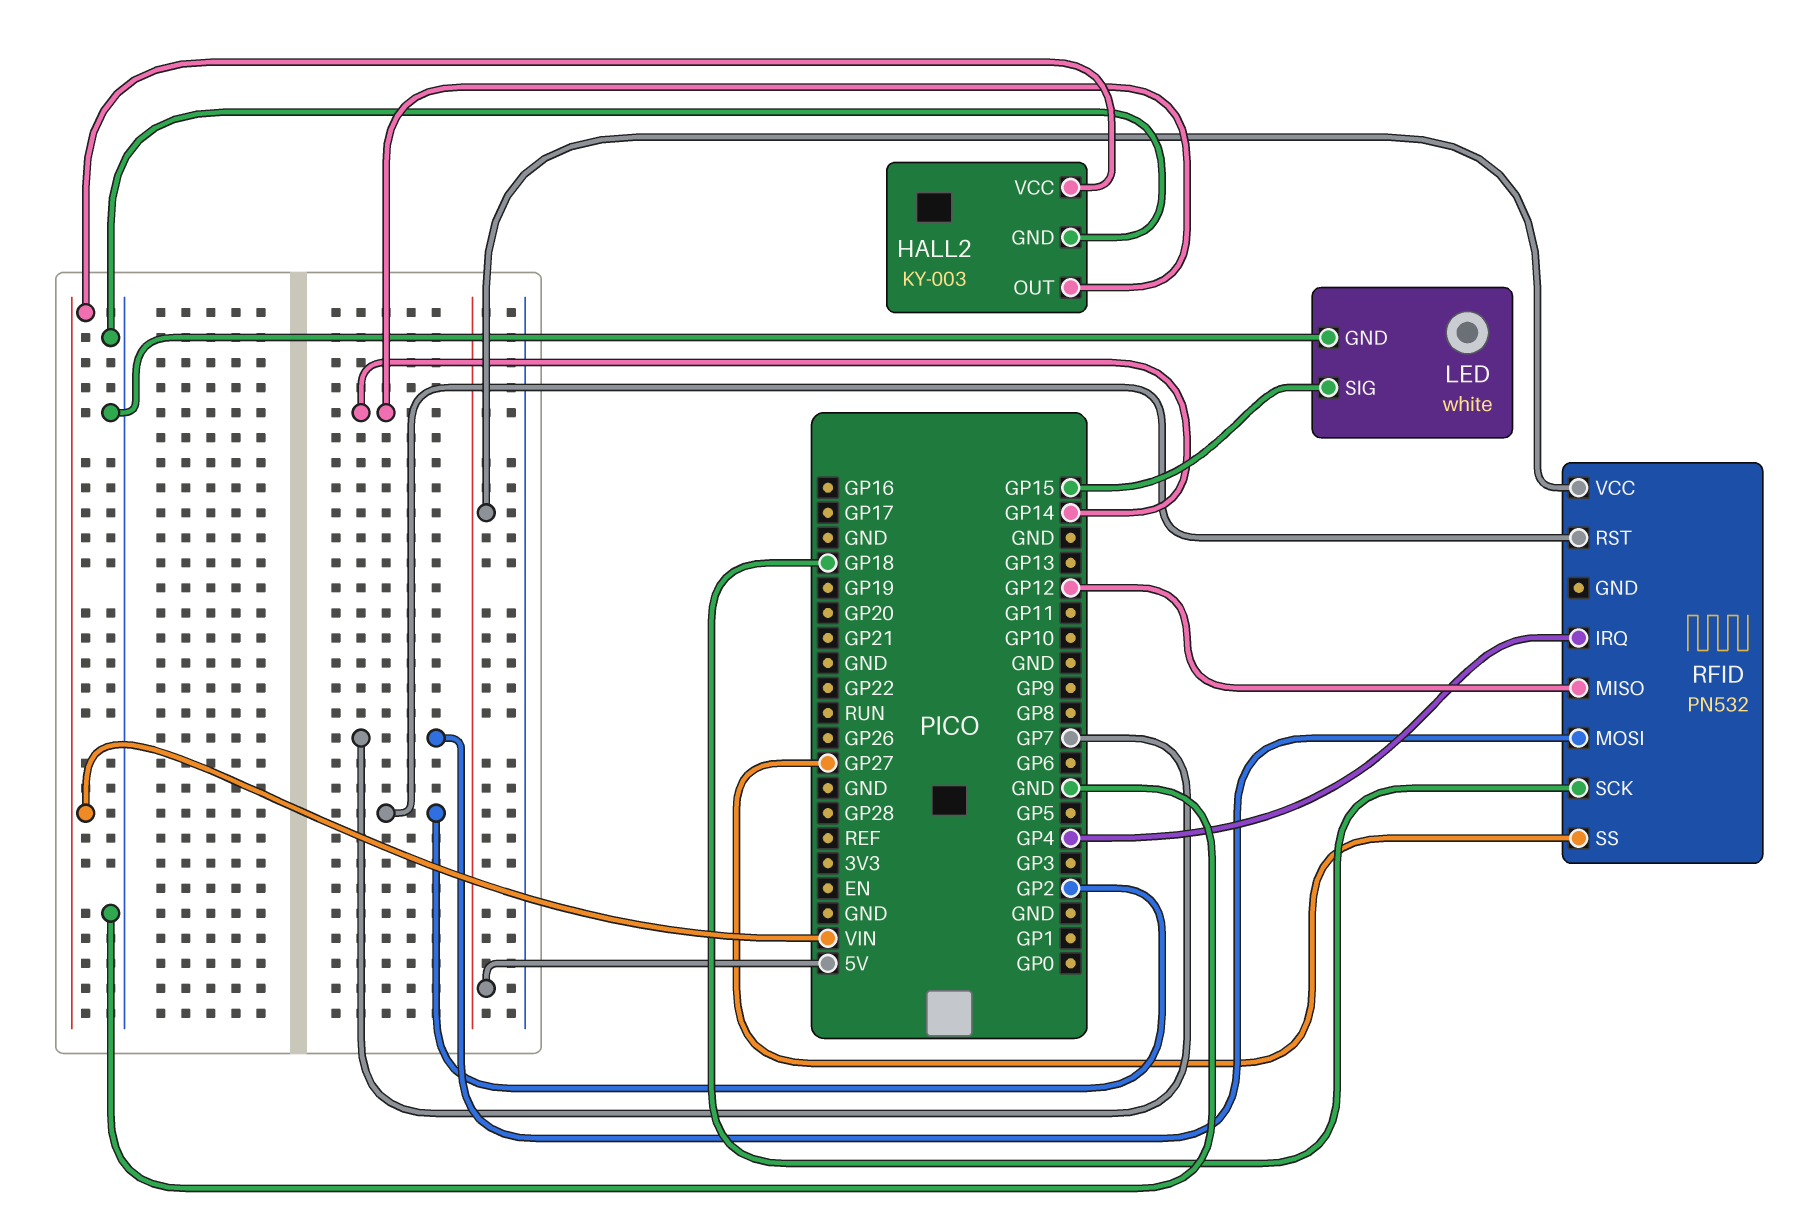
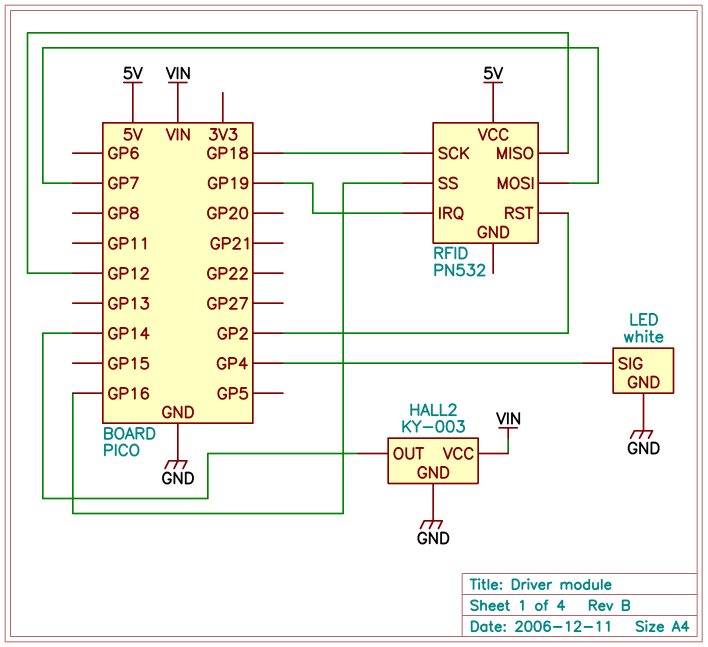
LED pin SIG: GP15 -> GP4
RFID pin IRQ: GP4 -> GP19
RFID pin SS: GP27 -> GP16

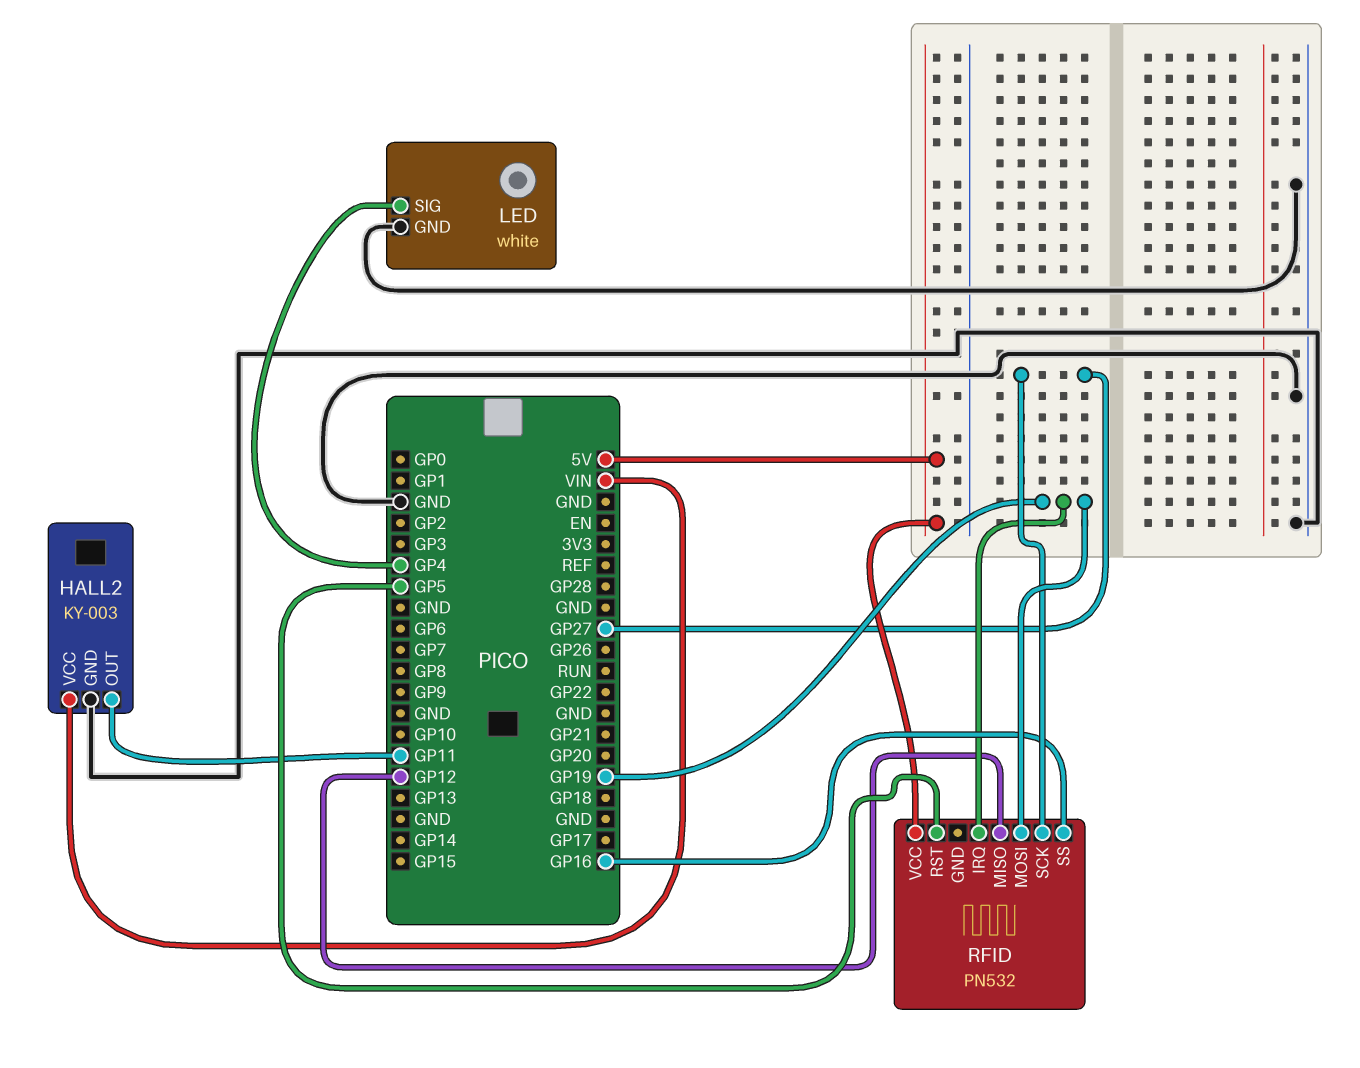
HALL2 pin OUT: GP14 -> GP11
RFID pin MOSI: GP7 -> GP19
RFID pin RST: GP2 -> GP5
RFID pin SCK: GP18 -> GP27

